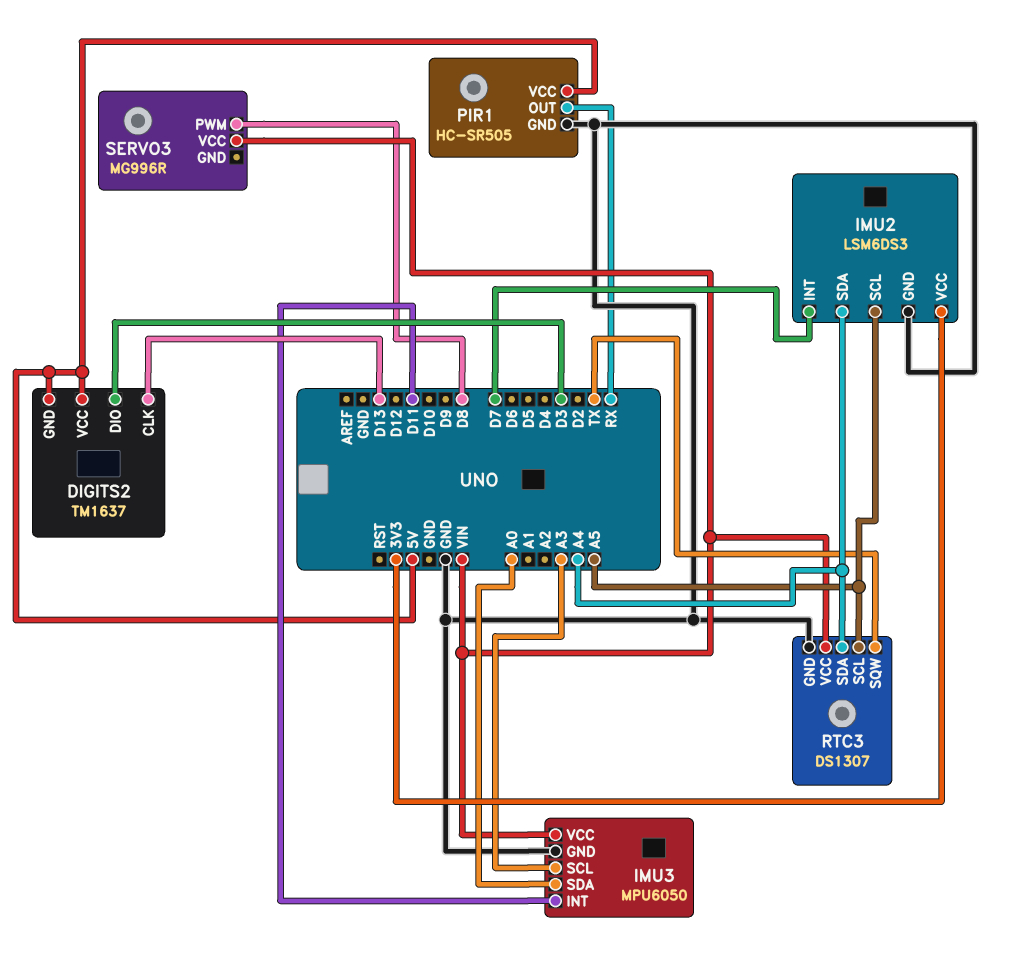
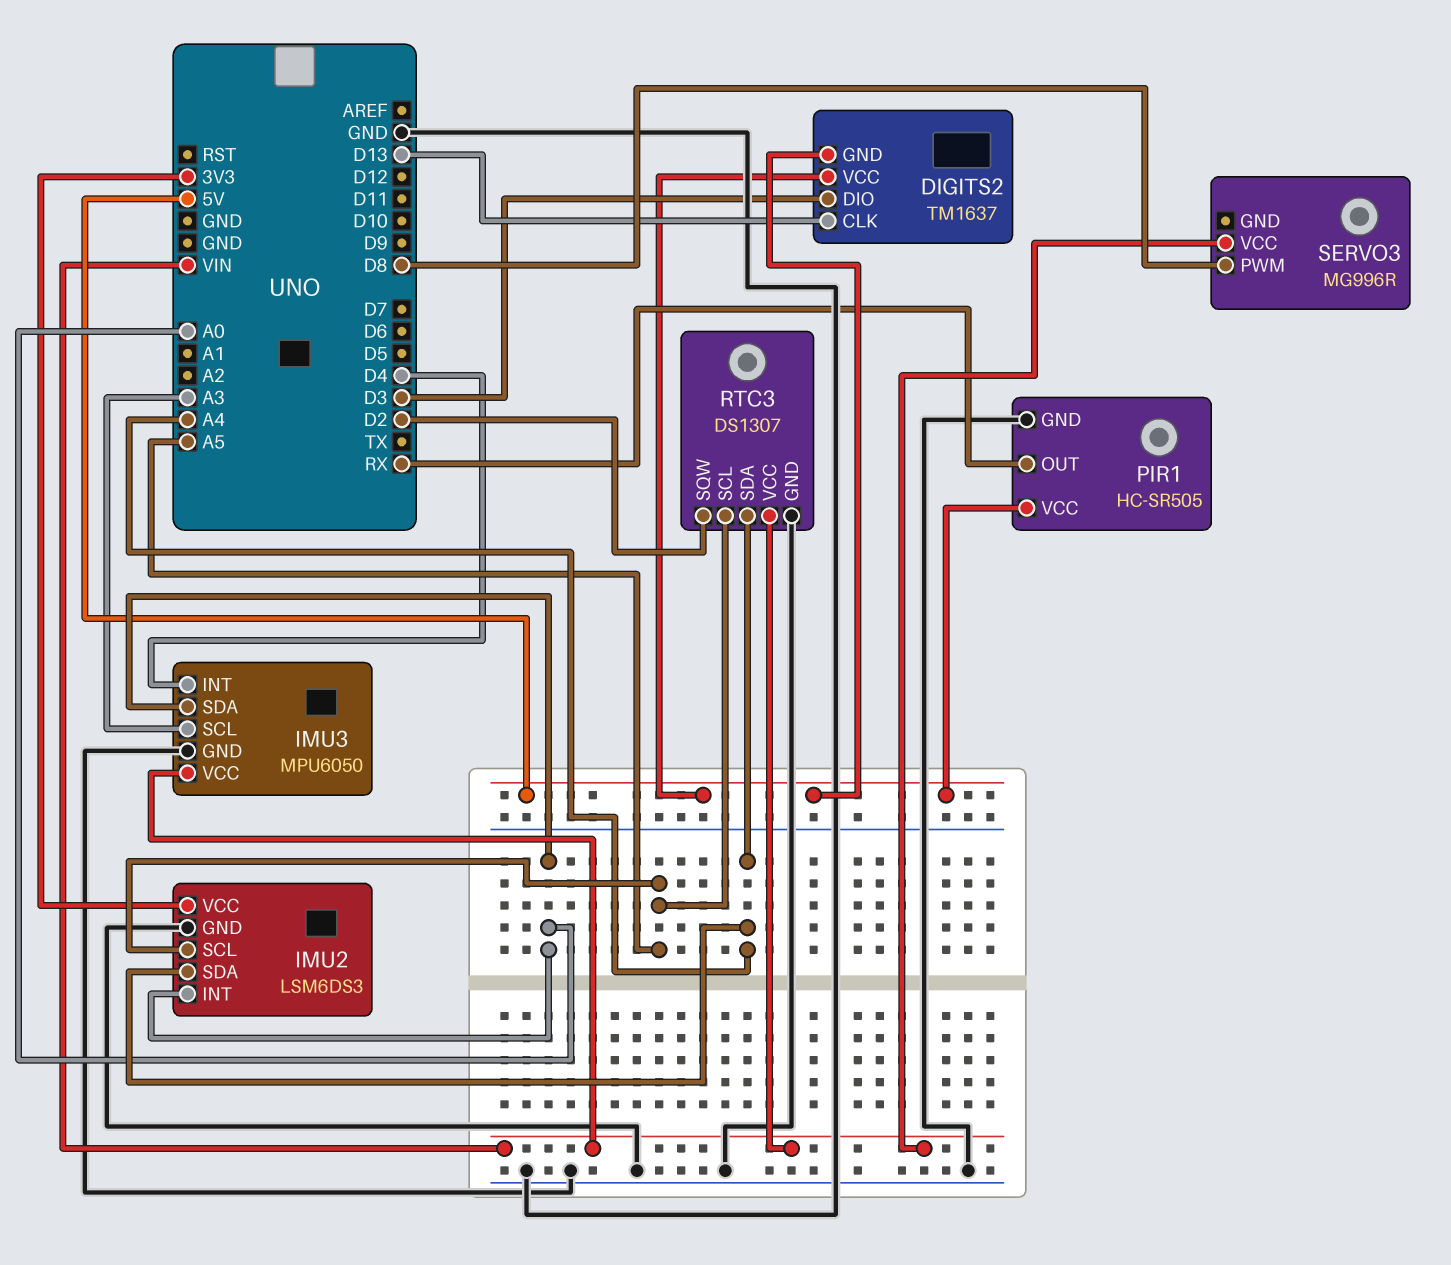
IMU2 pin INT: D7 -> A0
IMU3 pin INT: D11 -> D4
RTC3 pin SQW: TX -> D2

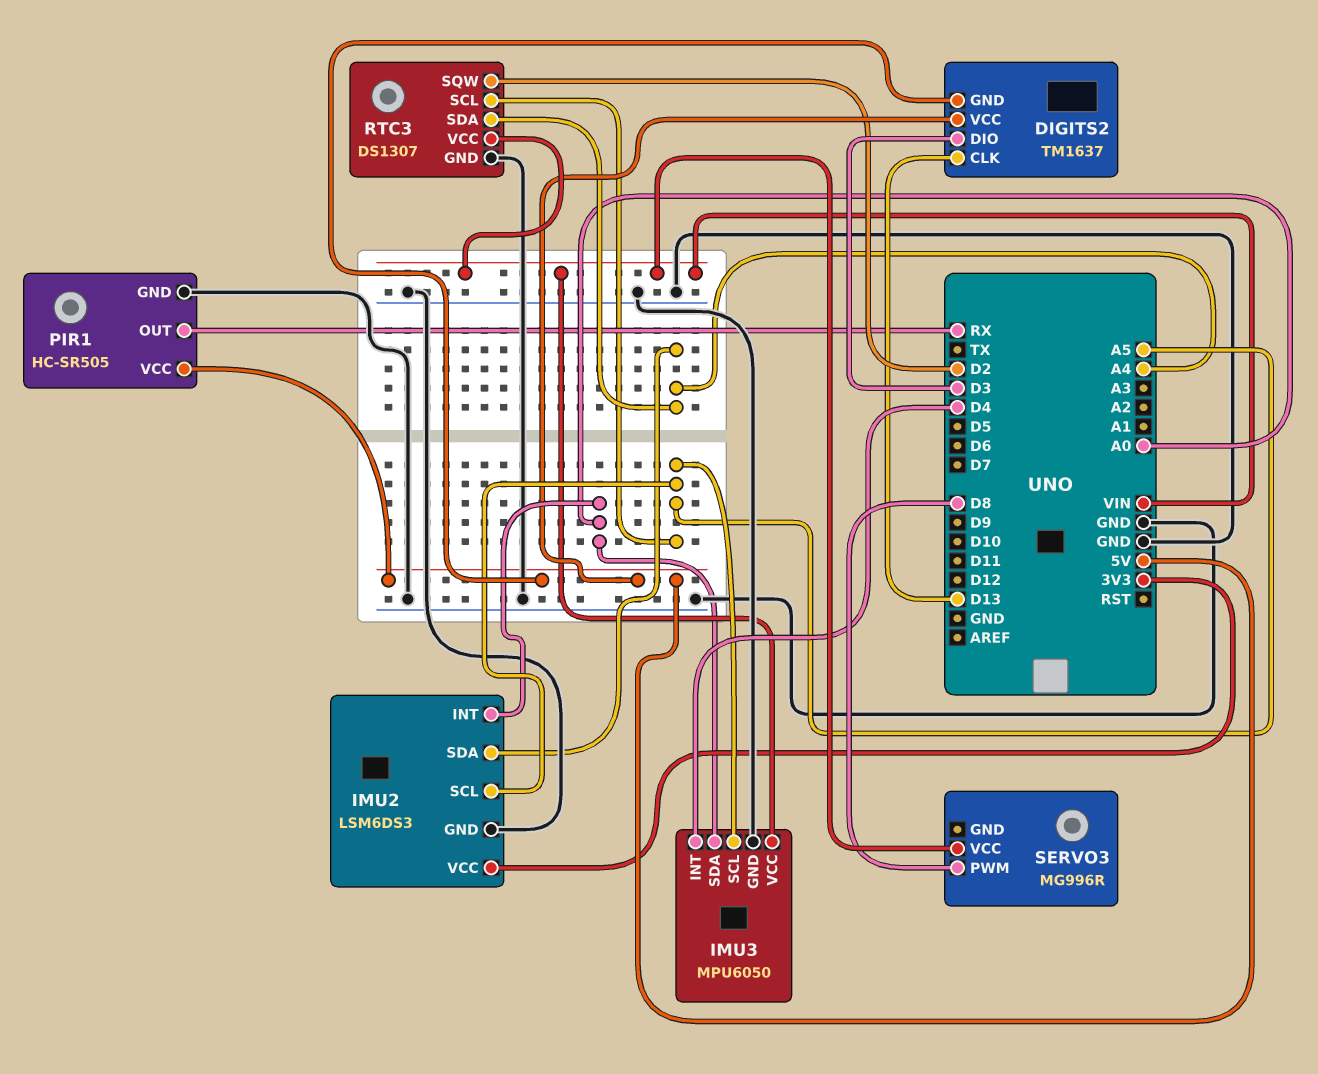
IMU3 pin SCL: A3 -> A5

